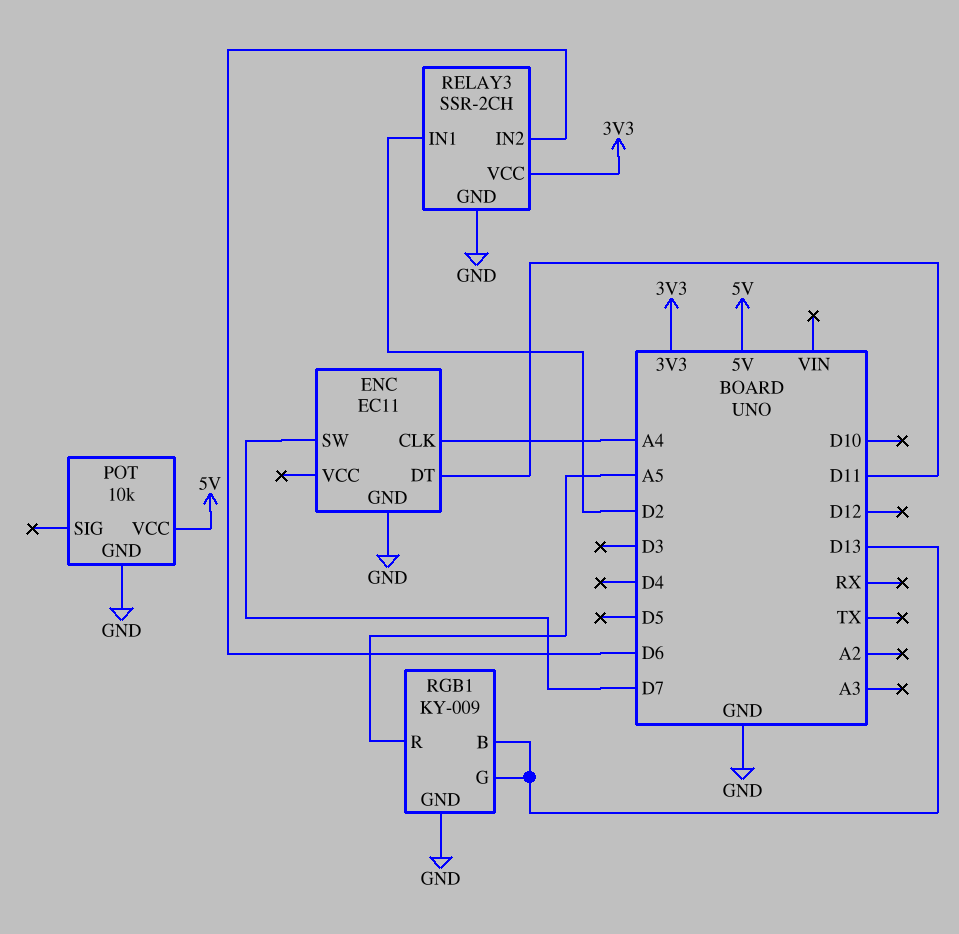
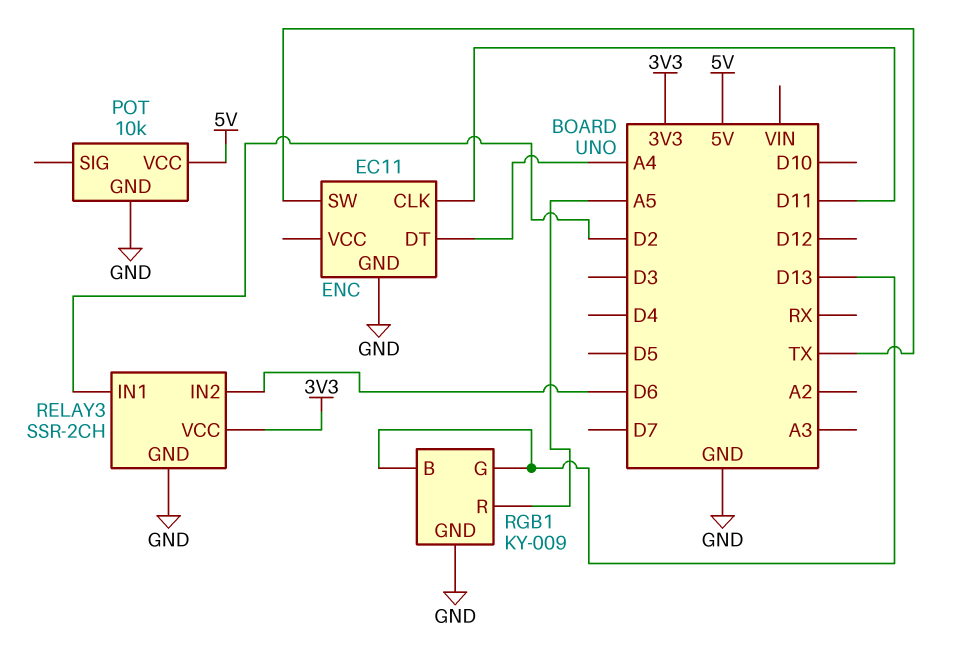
ENC pin CLK: A4 -> D11
ENC pin DT: D11 -> A4
ENC pin SW: D7 -> TX

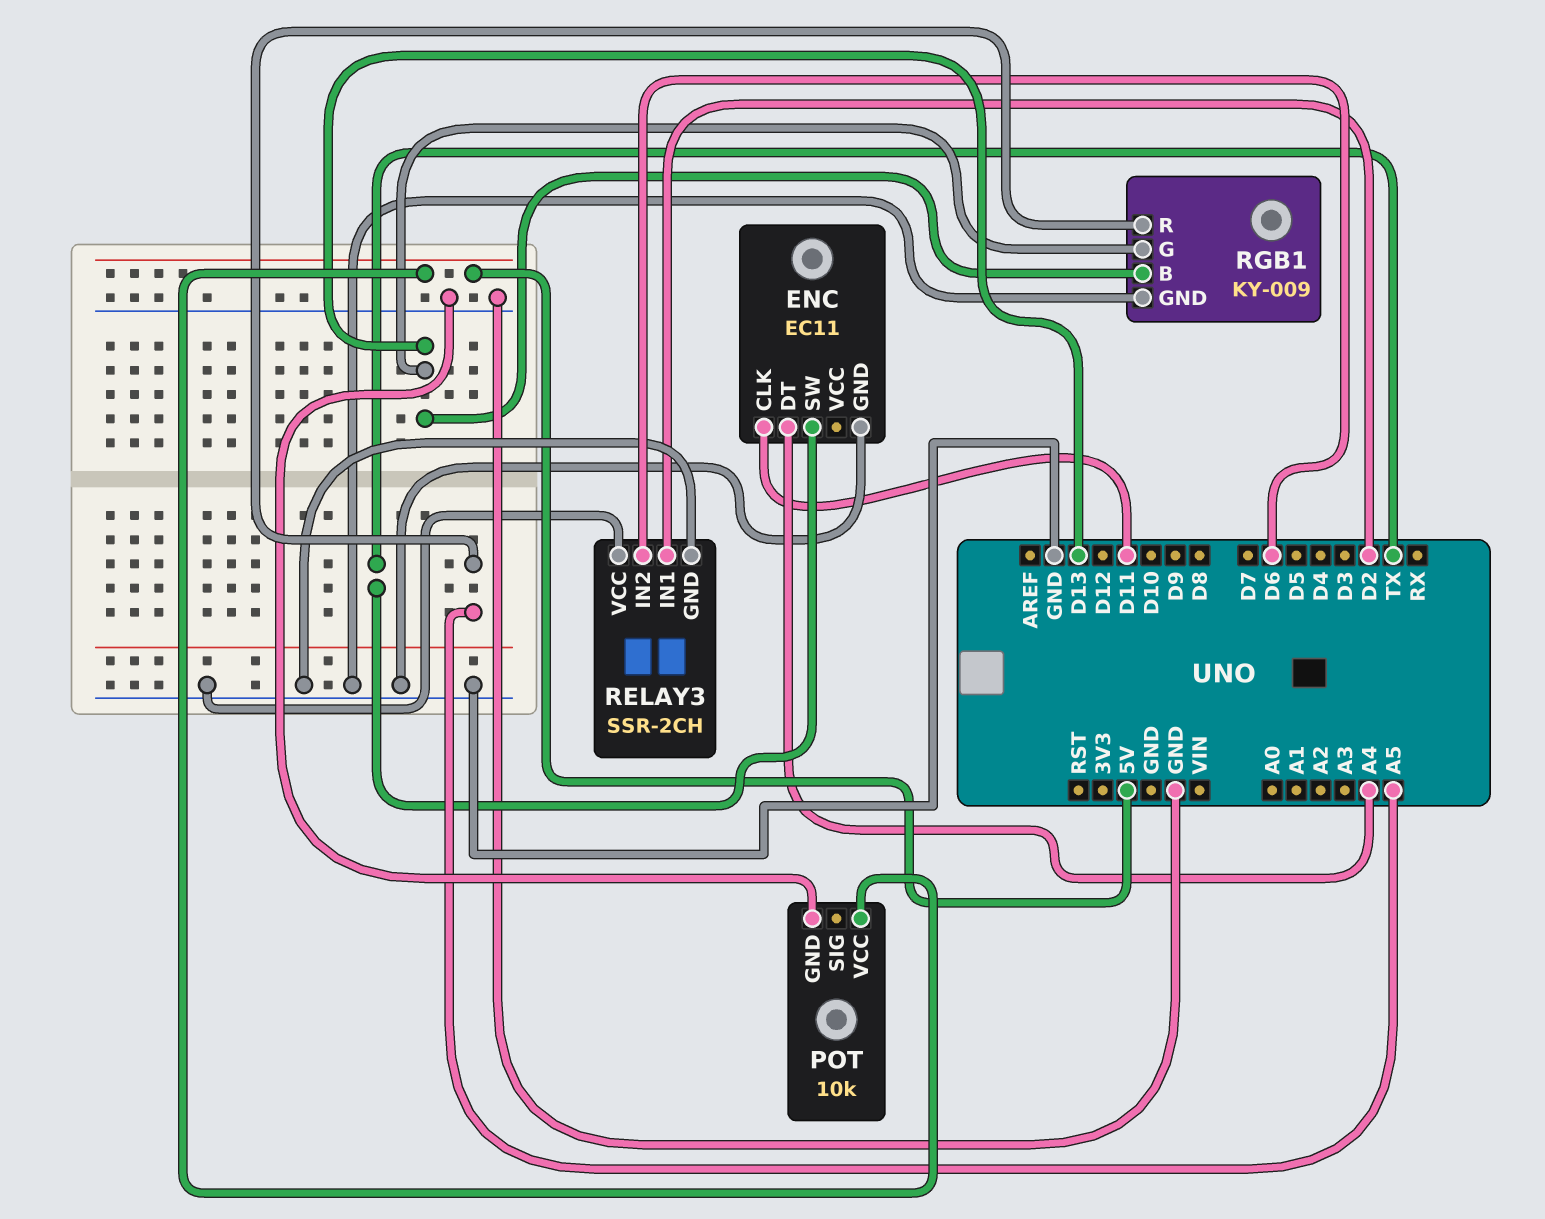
RELAY3 pin VCC: 3V3 -> GND

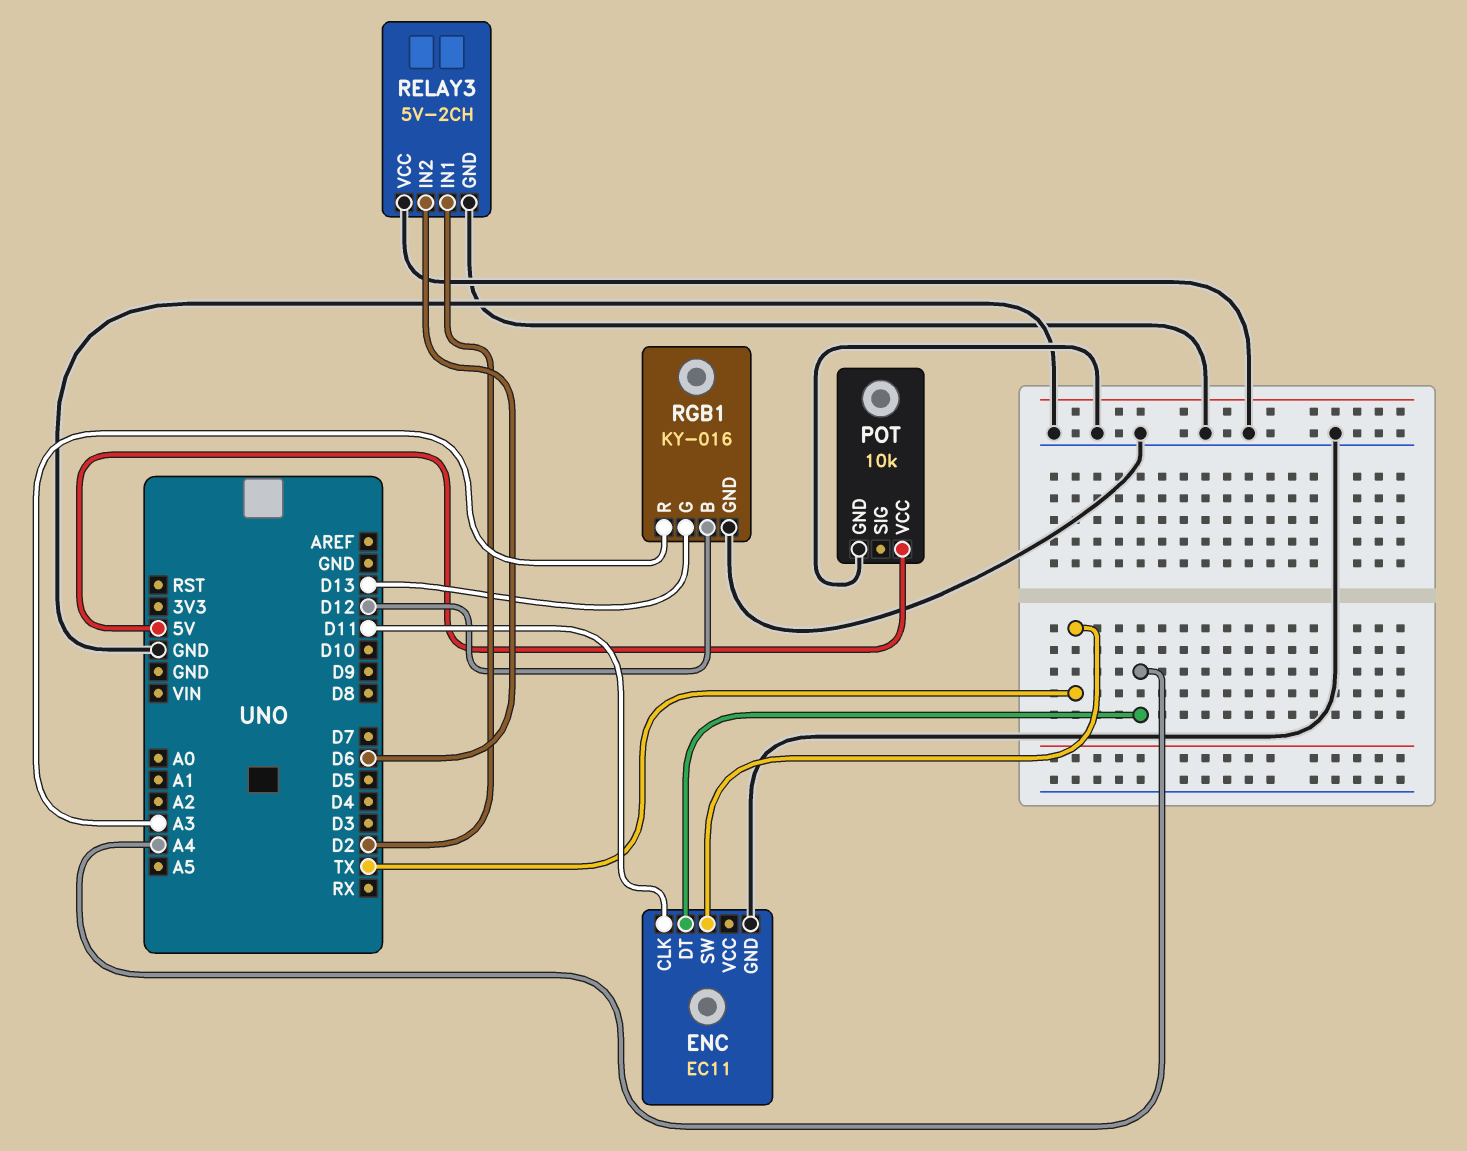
RELAY3: SSR-2CH -> 5V-2CH
RGB1: KY-009 -> KY-016
RGB1 pin B: D13 -> D12
RGB1 pin R: A5 -> A3

